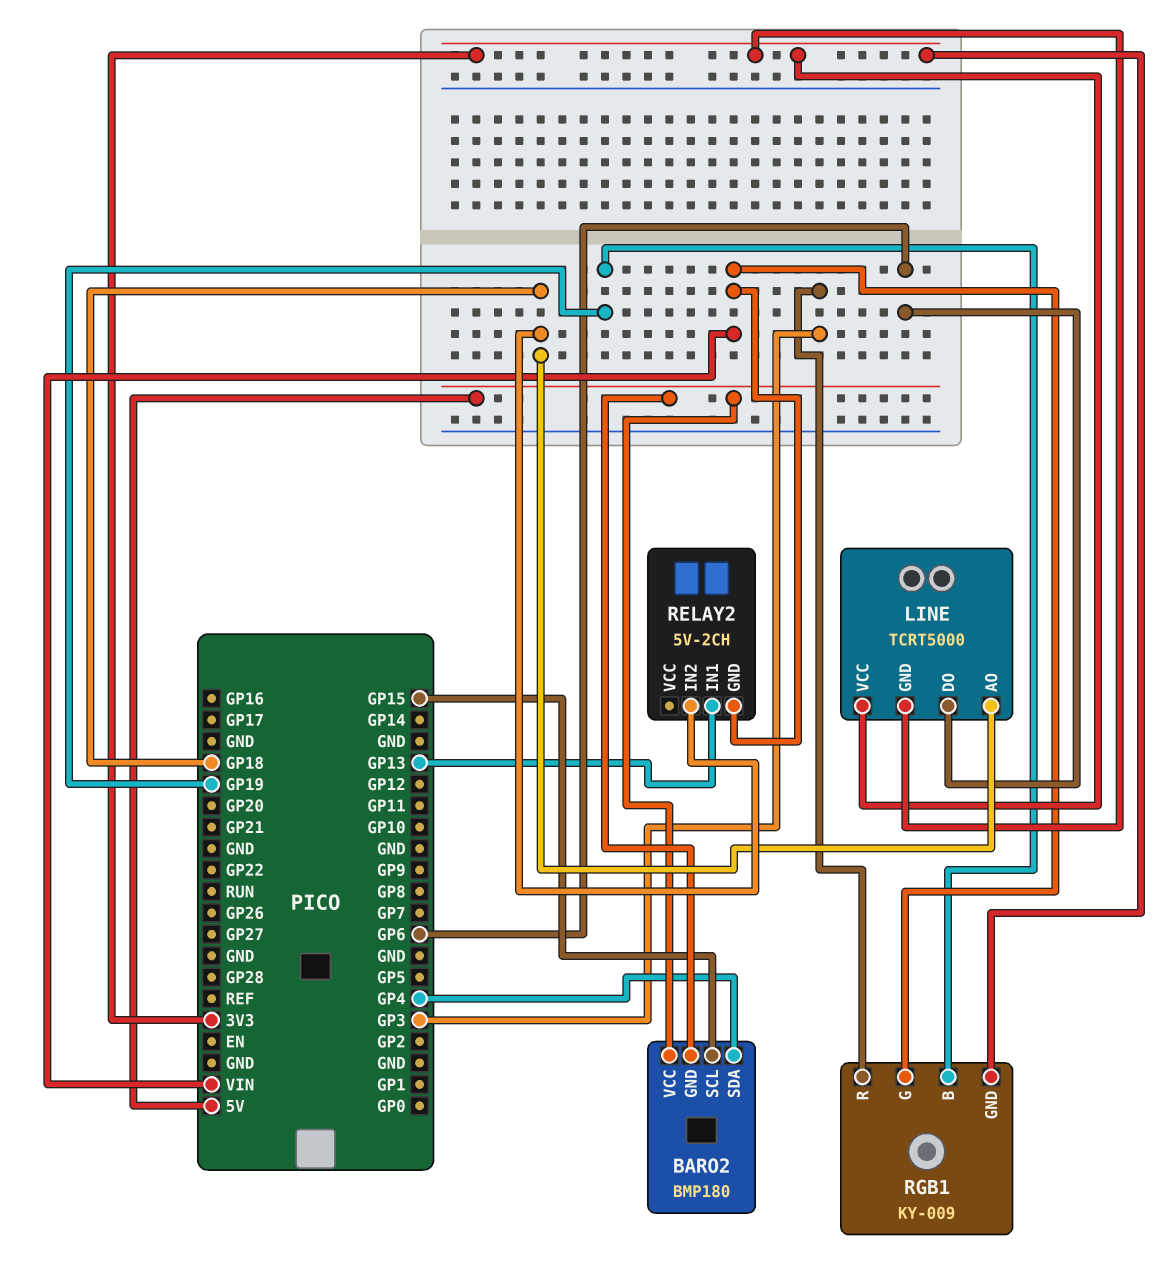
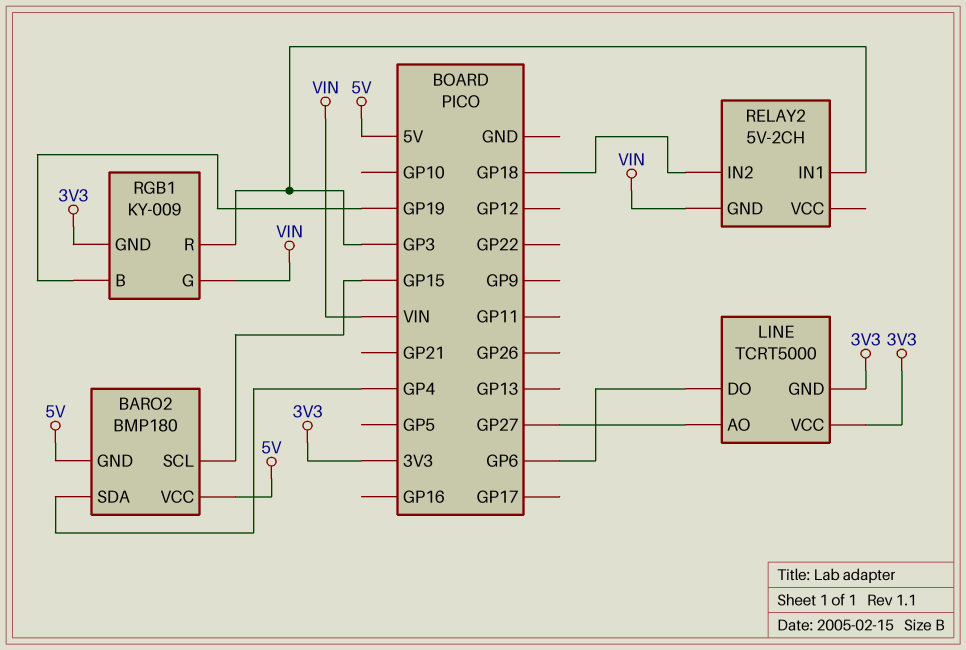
LINE pin AO: GP18 -> GP27
RELAY2 pin IN1: GP13 -> GP3

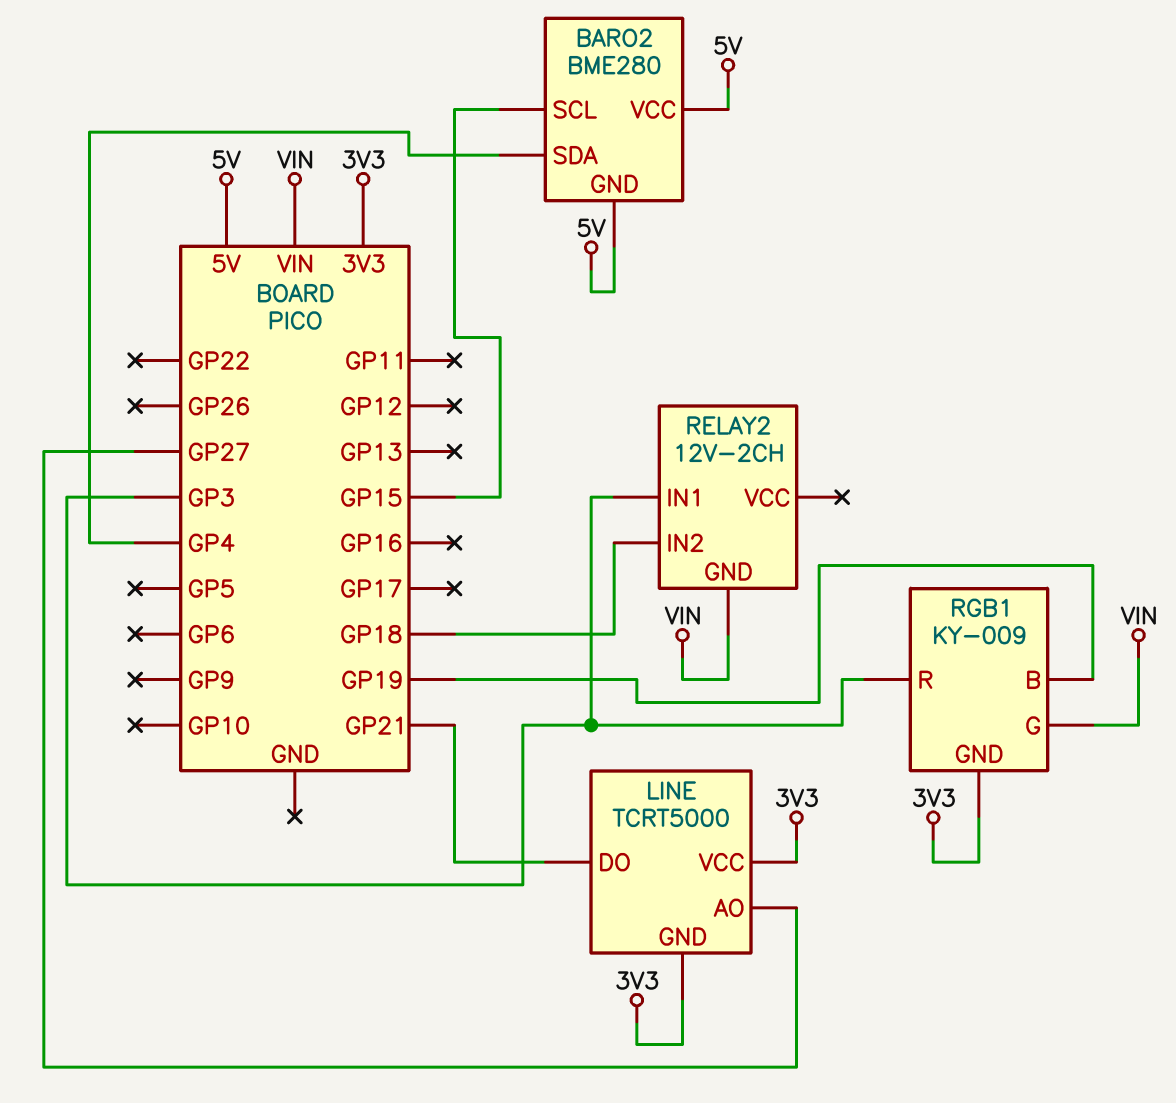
BARO2: BMP180 -> BME280
LINE pin DO: GP6 -> GP21
RELAY2: 5V-2CH -> 12V-2CH

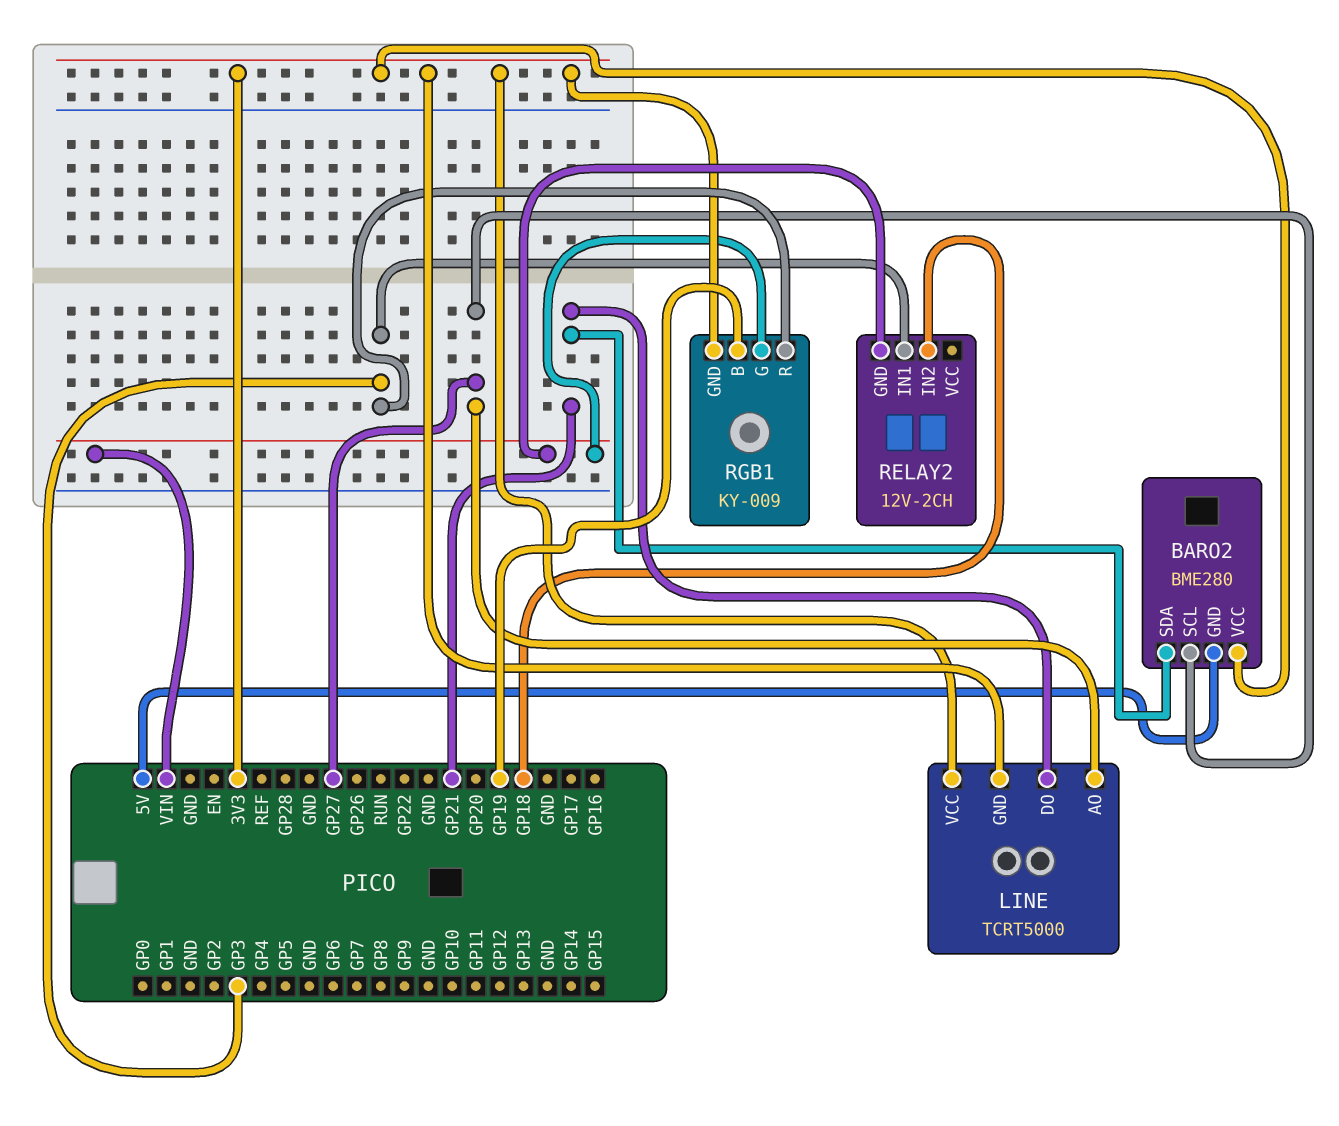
BARO2 pin SCL: GP15 -> GP27
BARO2 pin SDA: GP4 -> GP21
BARO2 pin VCC: 5V -> 3V3

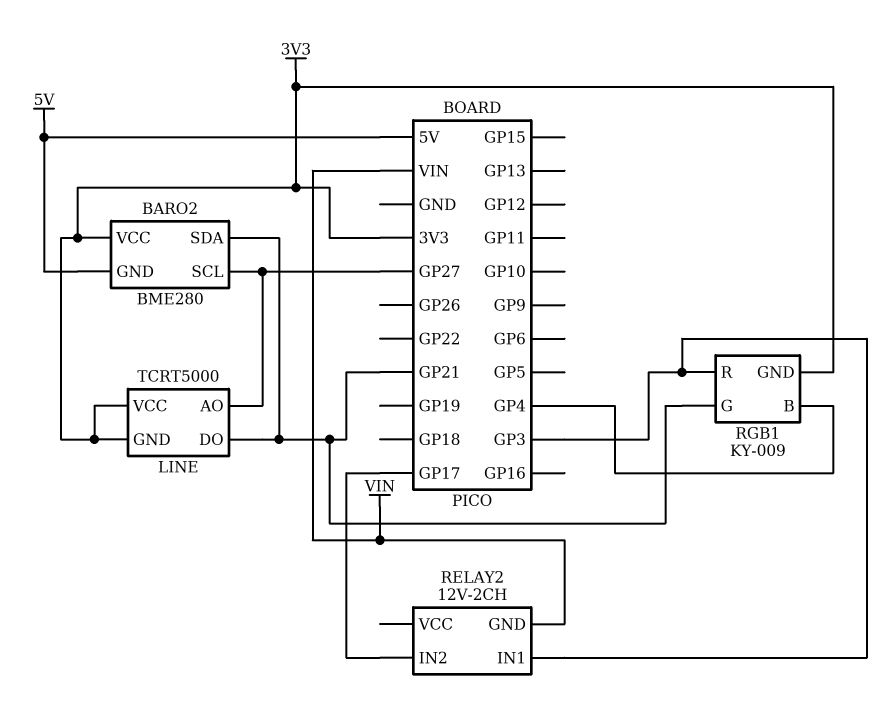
RELAY2 pin IN2: GP18 -> GP17
RGB1 pin B: GP19 -> GP4
RGB1 pin G: VIN -> GP21

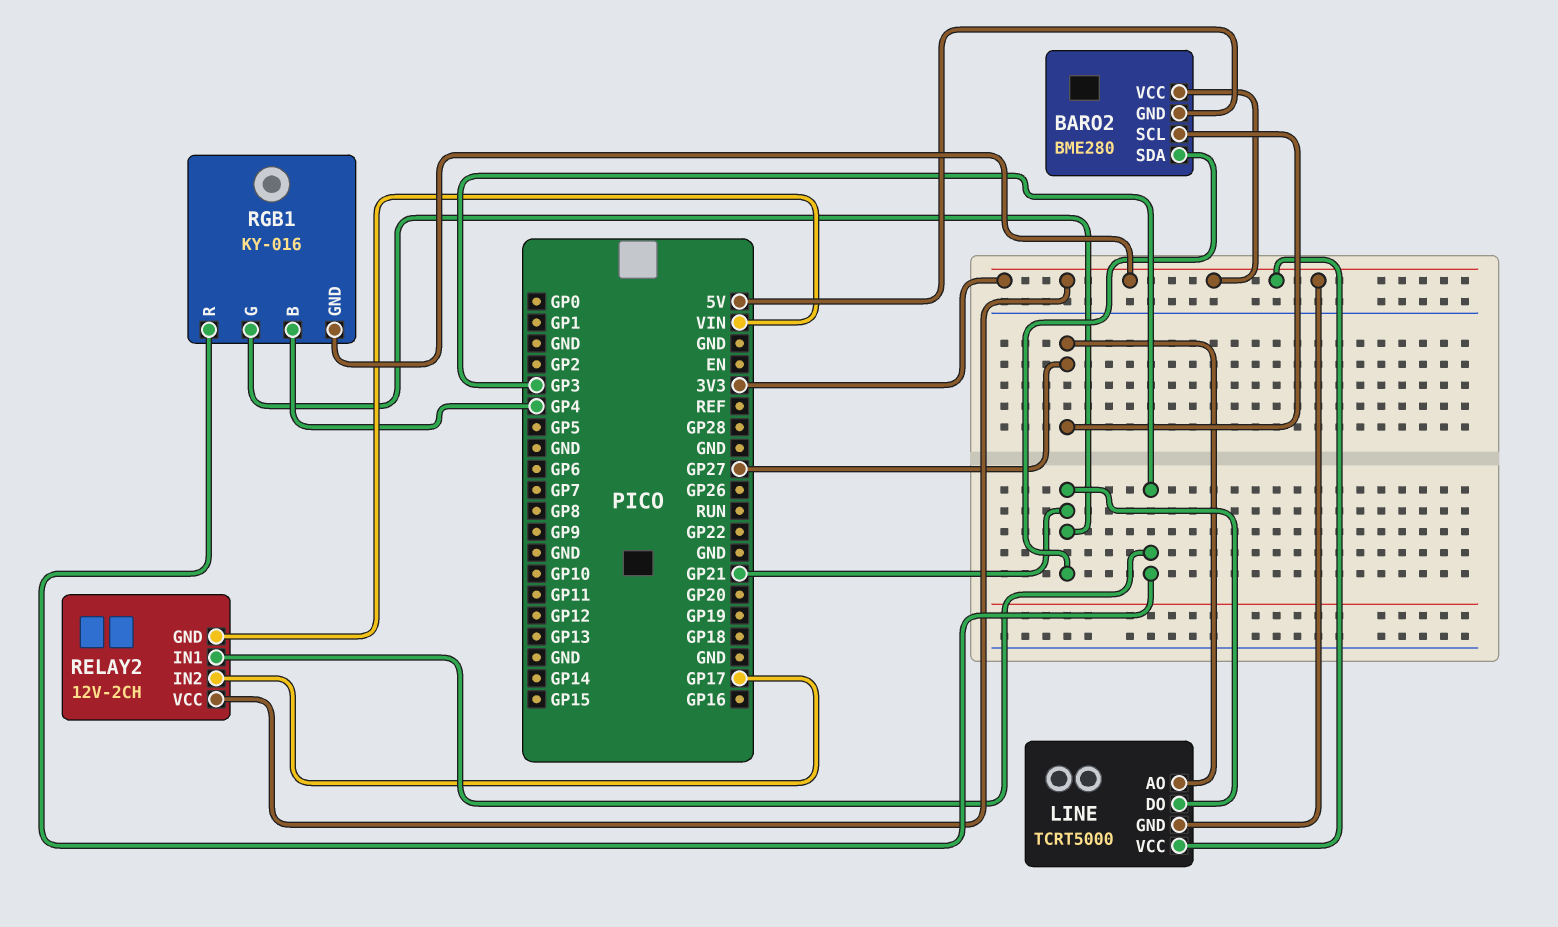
RELAY2 pin VCC: none -> 3V3
RGB1: KY-009 -> KY-016

